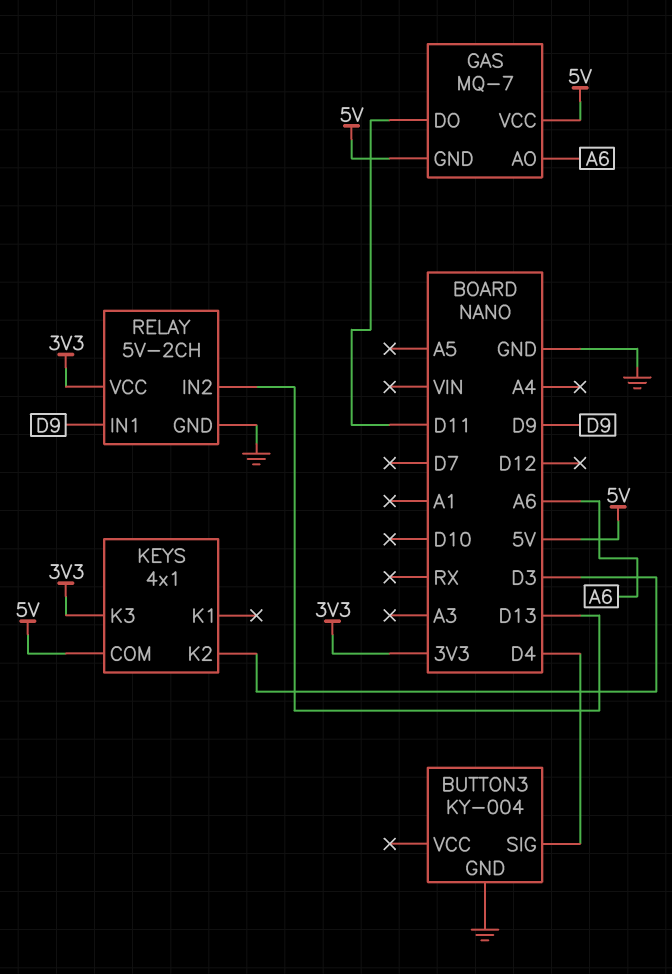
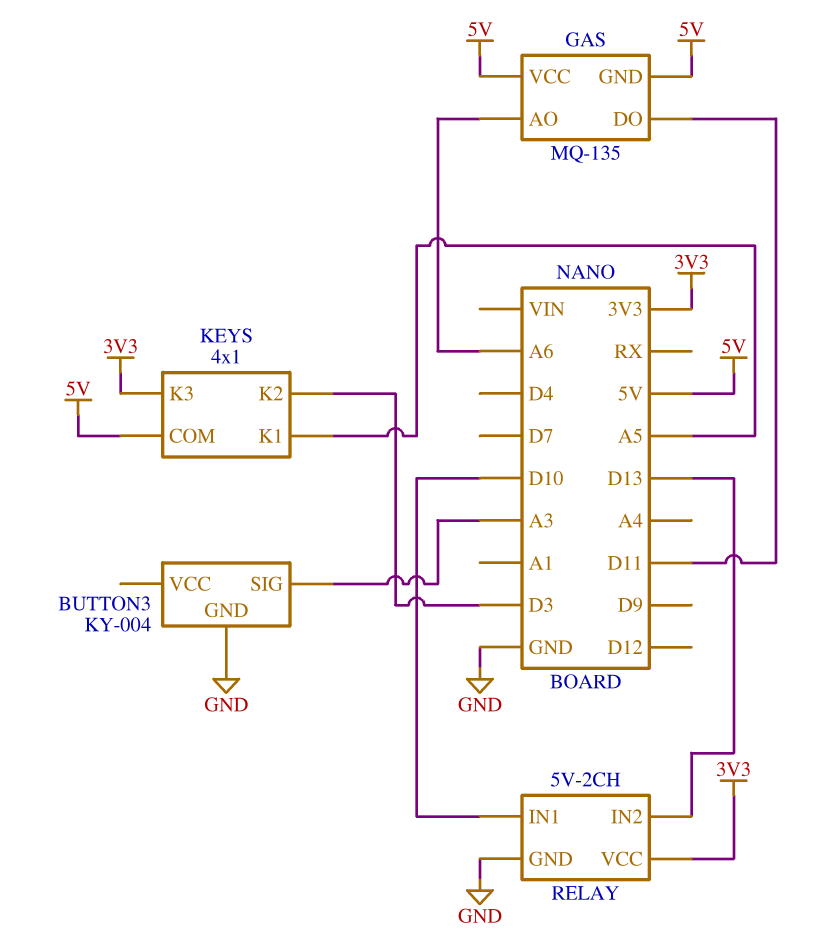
BUTTON3 pin SIG: D4 -> A3
GAS: MQ-7 -> MQ-135
KEYS pin K1: none -> A5
RELAY pin IN1: D9 -> D10

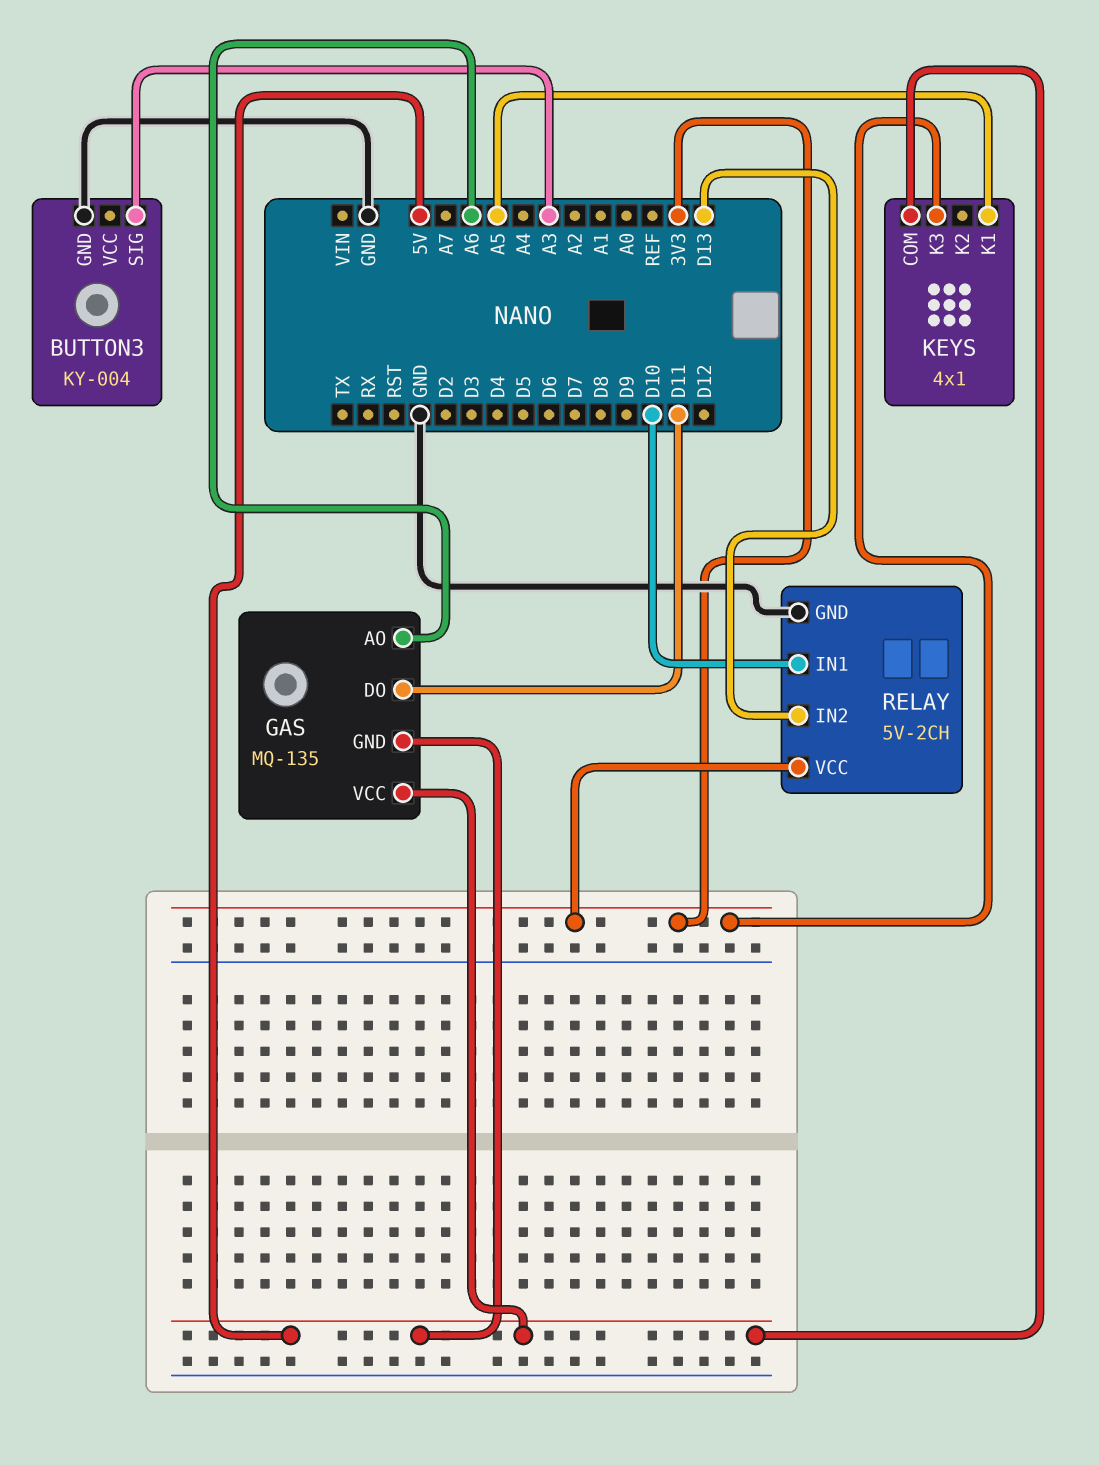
KEYS pin K2: D3 -> none

